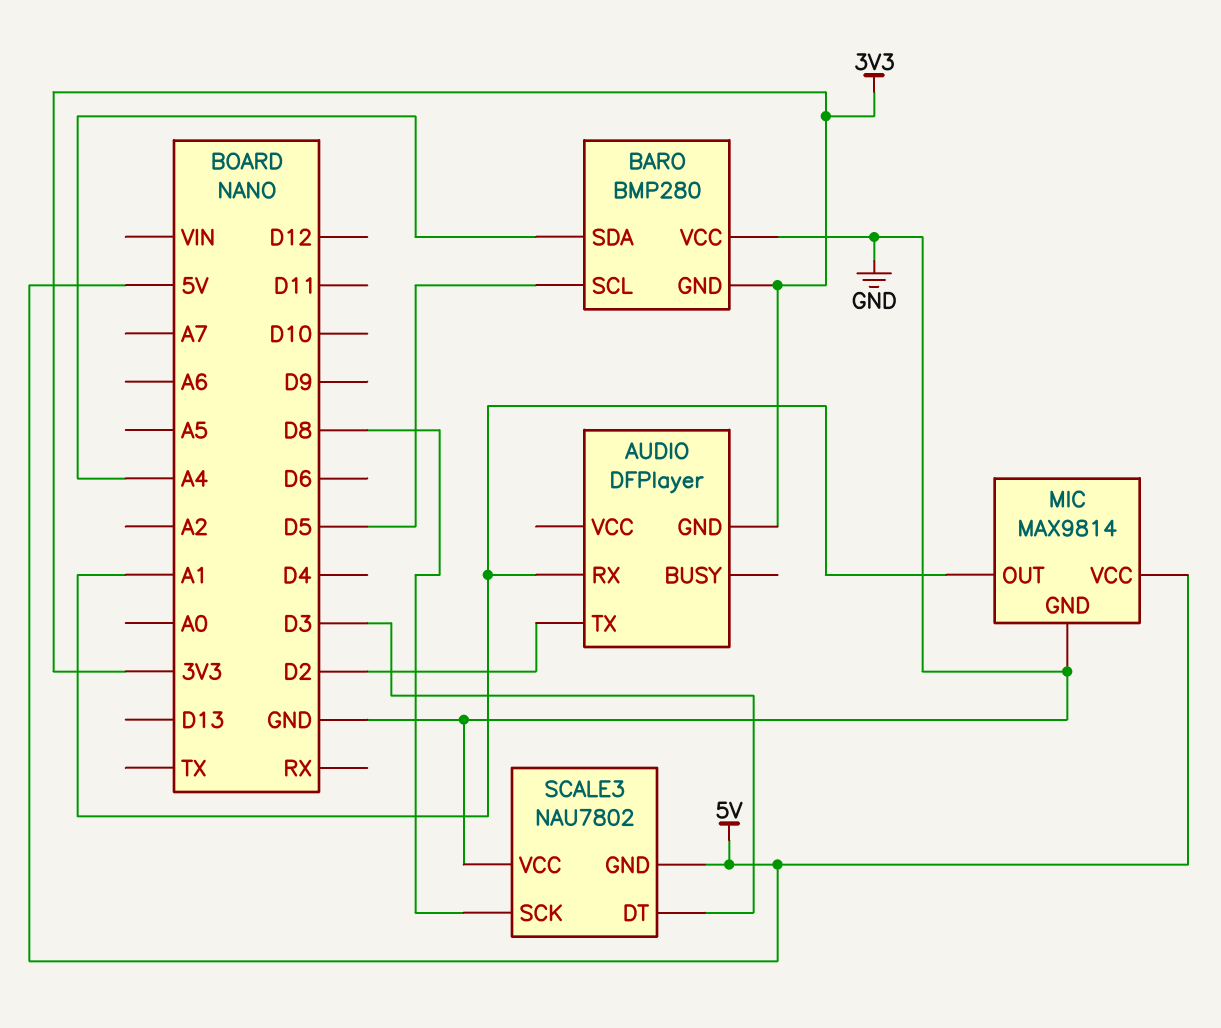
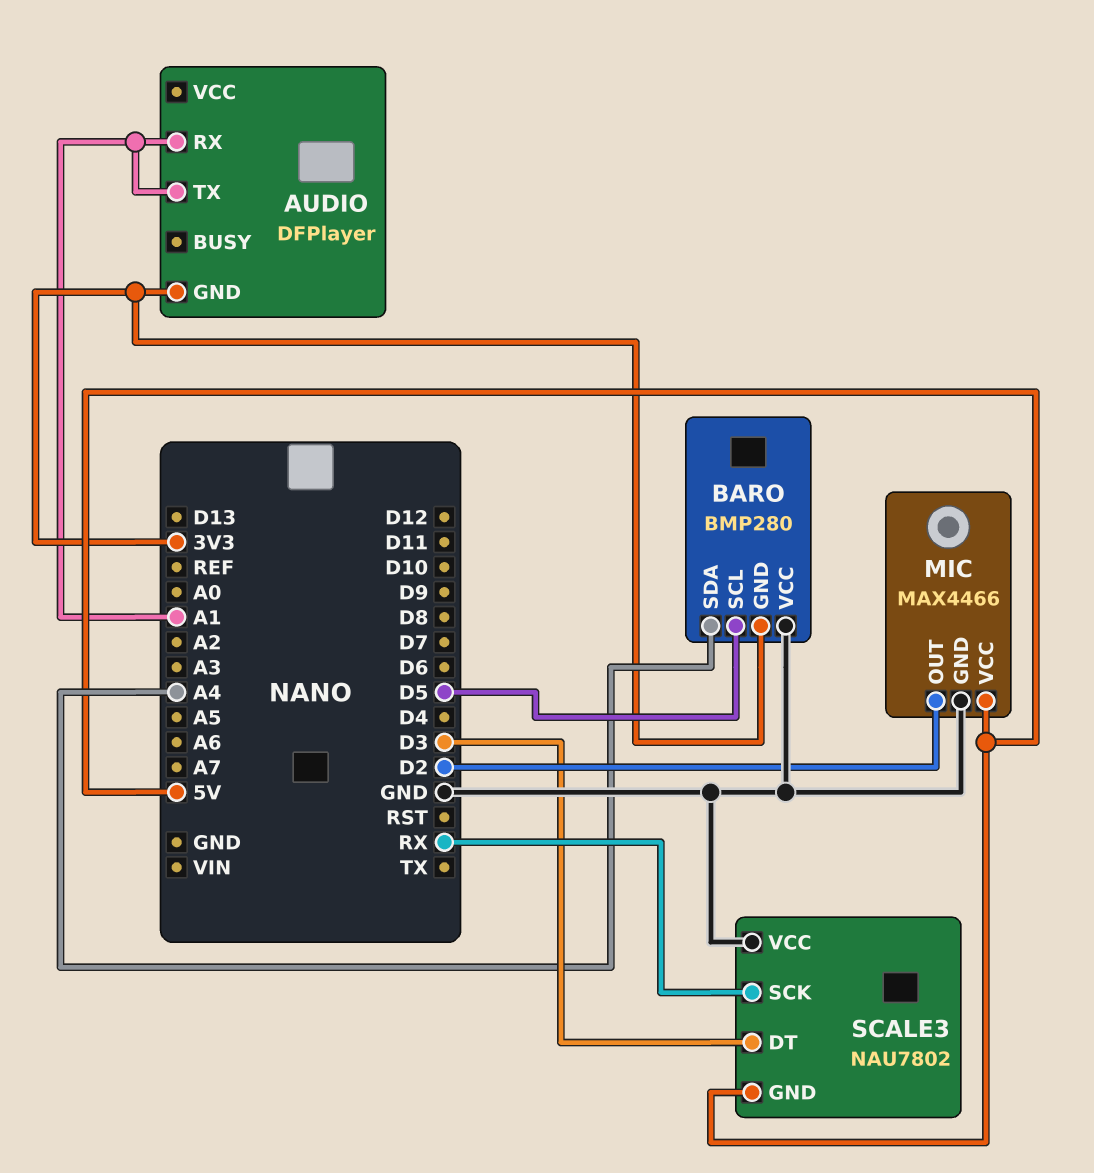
AUDIO pin TX: D2 -> A1
MIC: MAX9814 -> MAX4466
MIC pin OUT: A1 -> D2
SCALE3 pin SCK: D8 -> RX

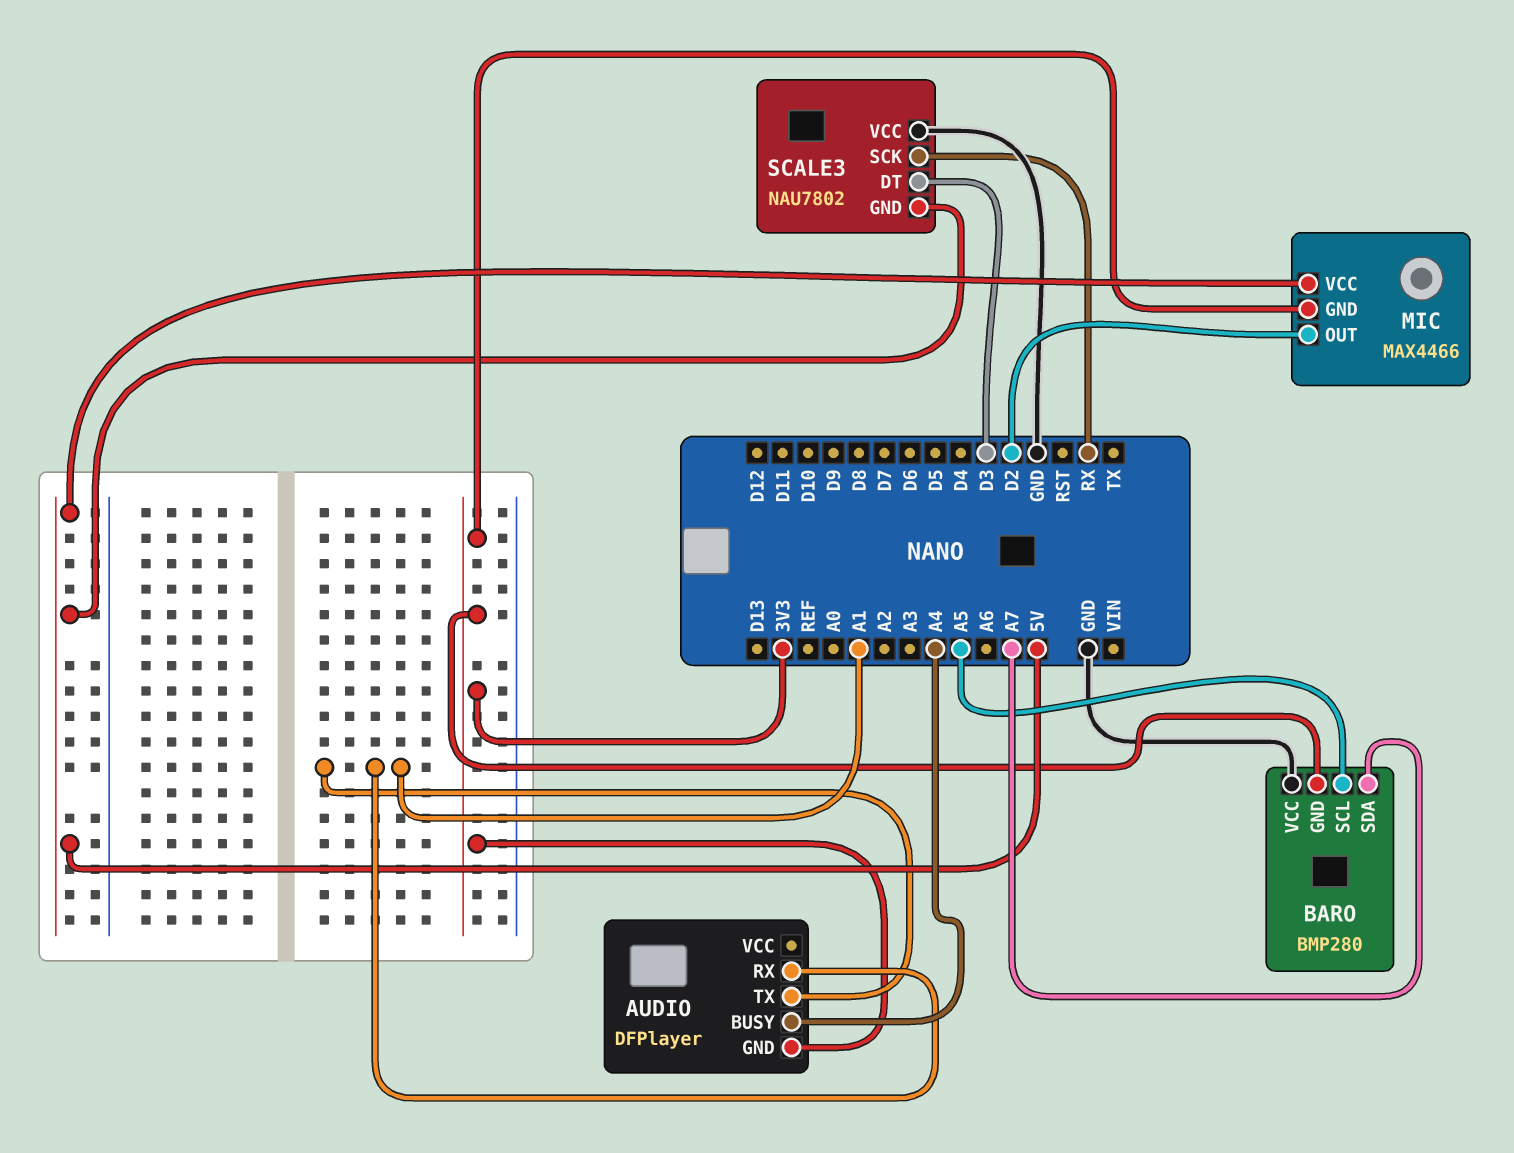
AUDIO pin BUSY: none -> A4
BARO pin SCL: D5 -> A5
BARO pin SDA: A4 -> A7
MIC pin GND: GND -> 3V3

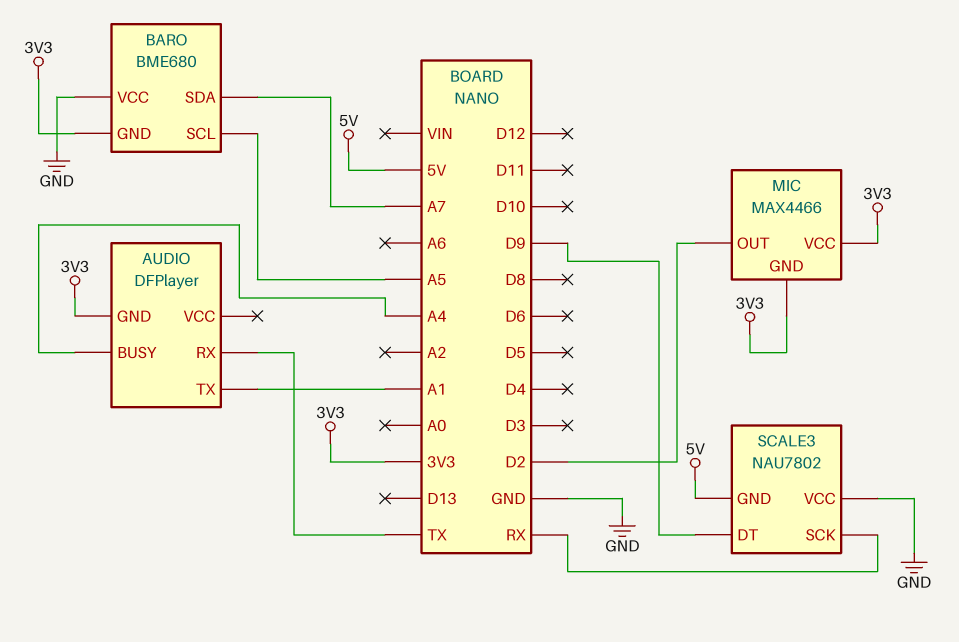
AUDIO pin RX: A1 -> TX
BARO: BMP280 -> BME680
MIC pin VCC: 5V -> 3V3
SCALE3 pin DT: D3 -> D9

